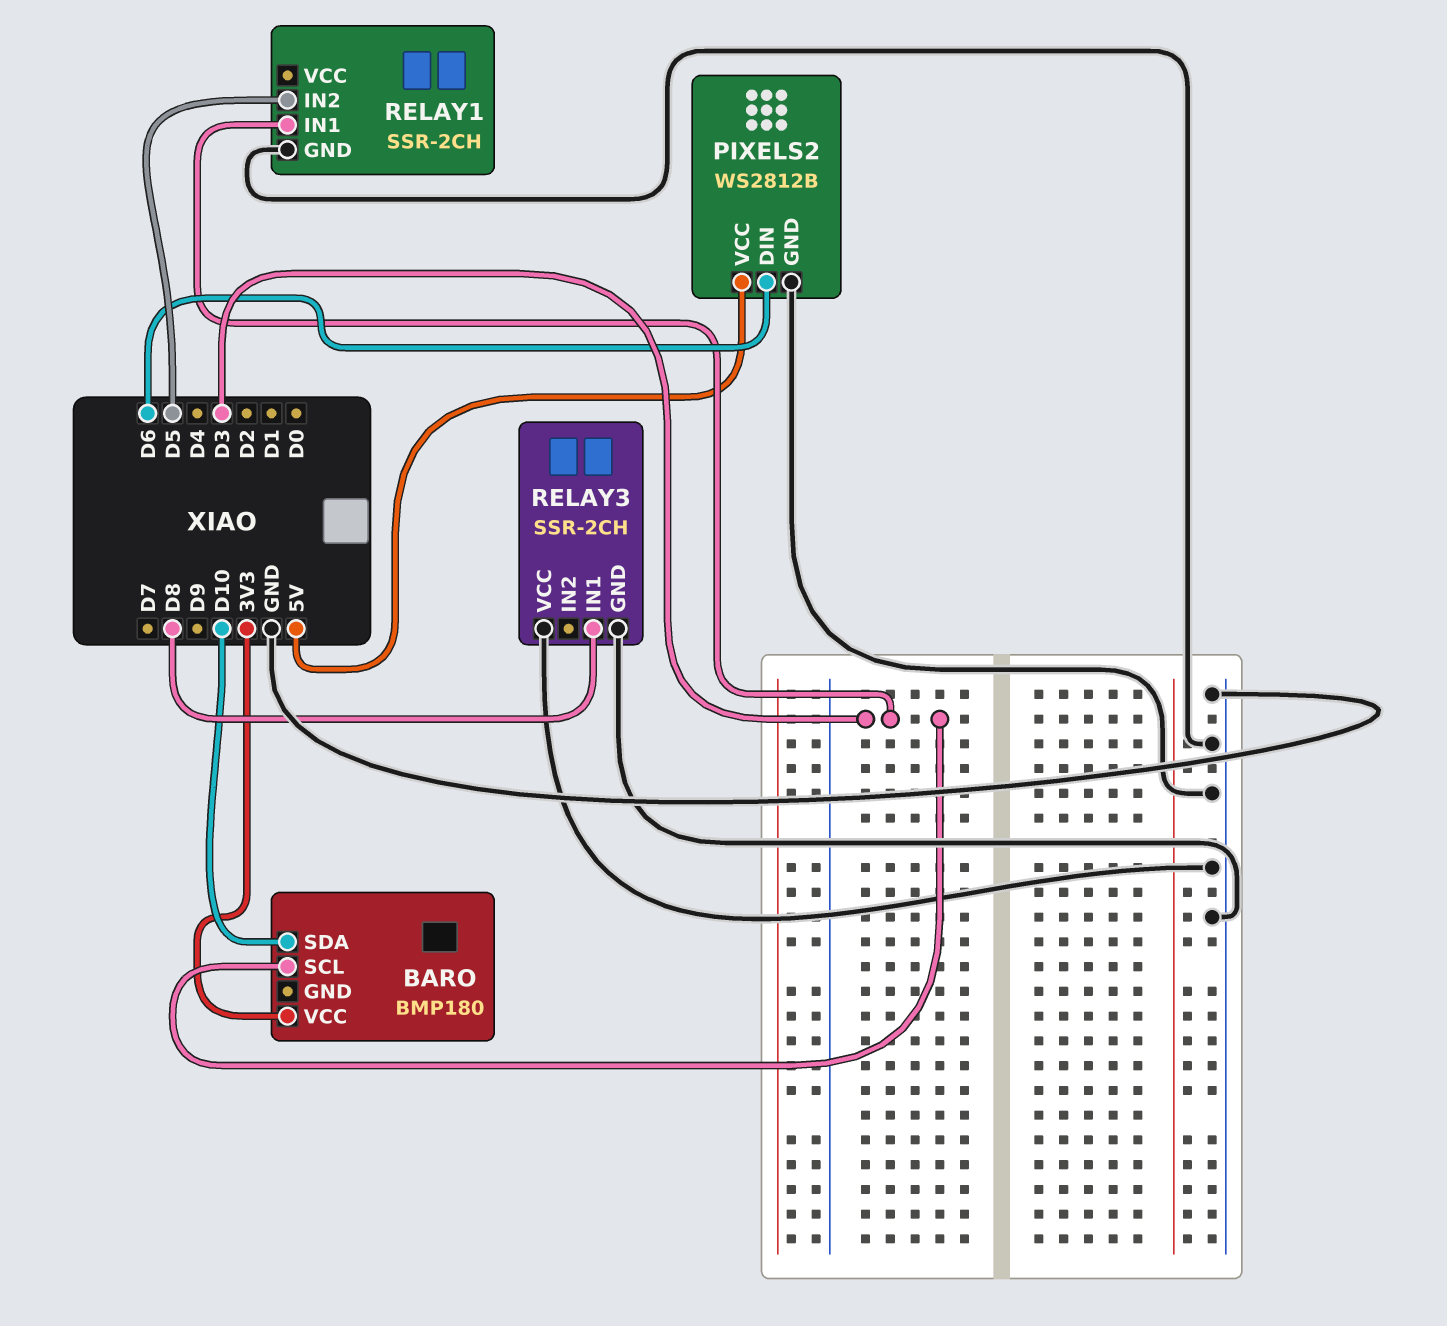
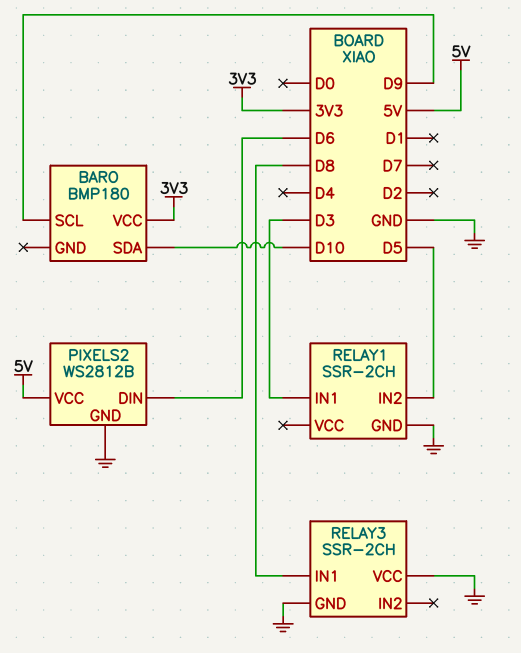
BARO pin SCL: D3 -> D9

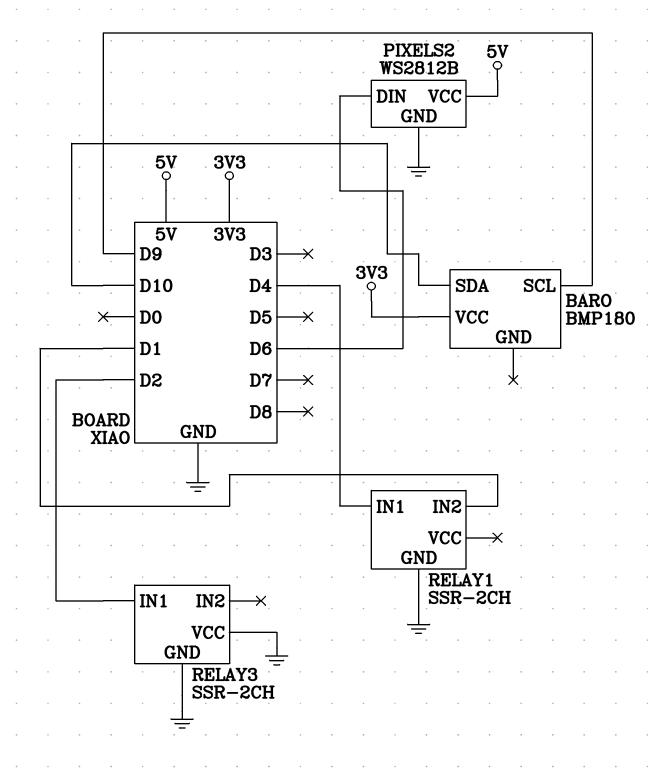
RELAY1 pin IN1: D3 -> D4
RELAY1 pin IN2: D5 -> D1
RELAY3 pin IN1: D8 -> D2

